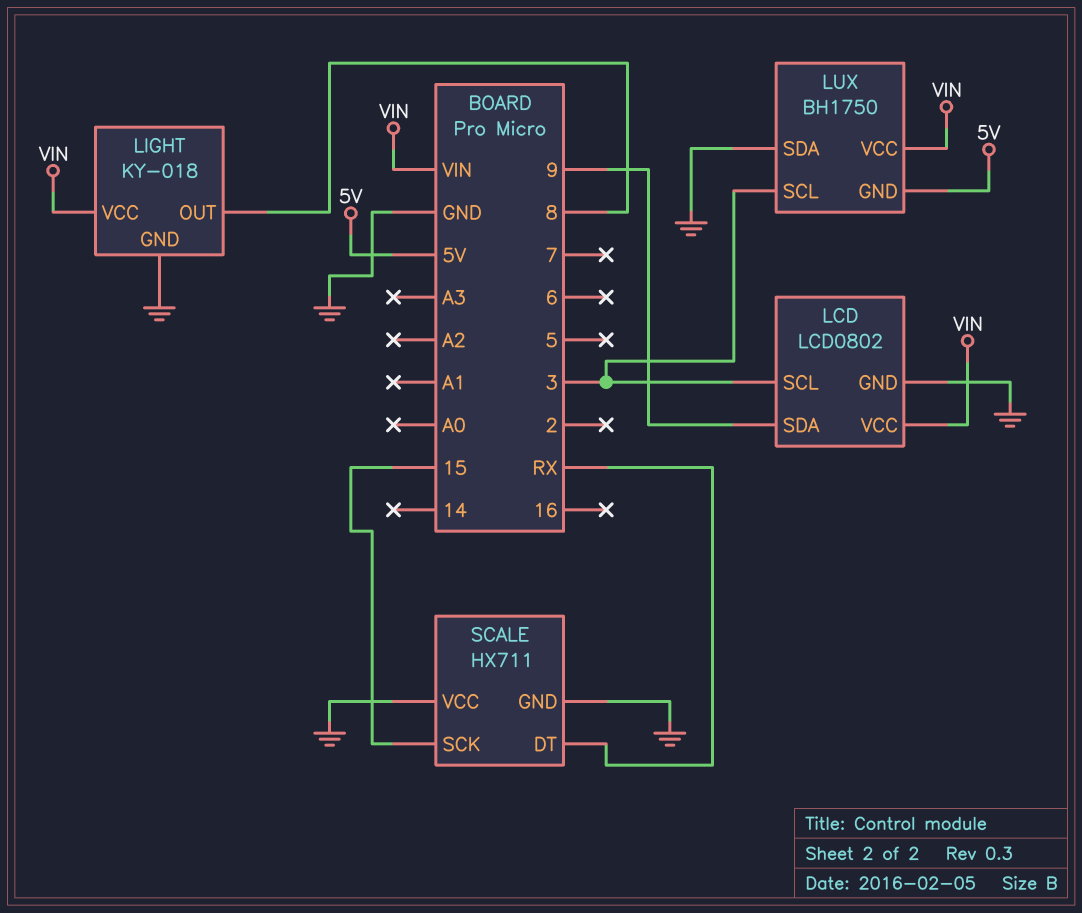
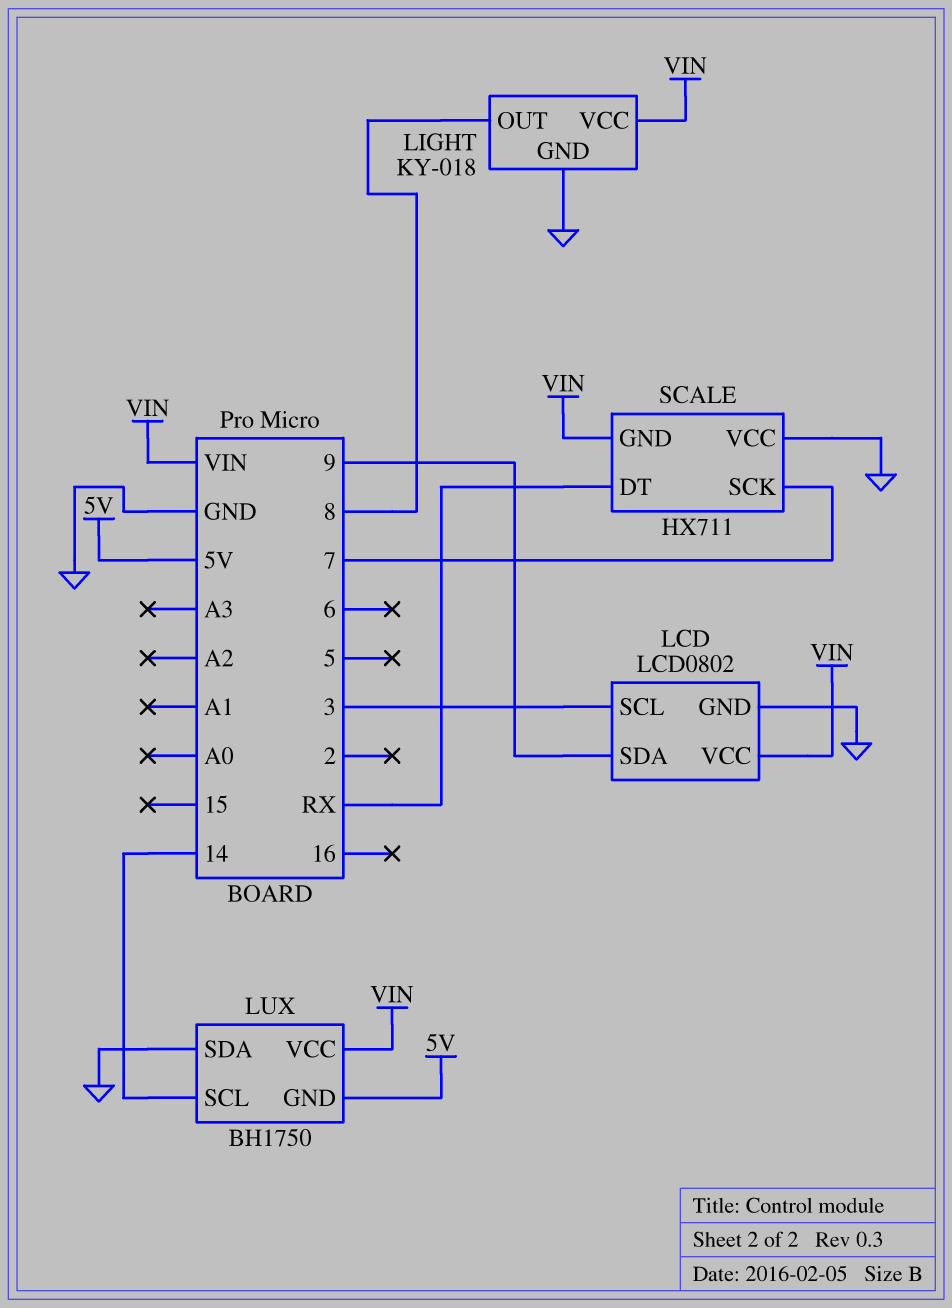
LUX pin SCL: 3 -> 14
SCALE pin GND: GND -> VIN
SCALE pin SCK: 15 -> 7

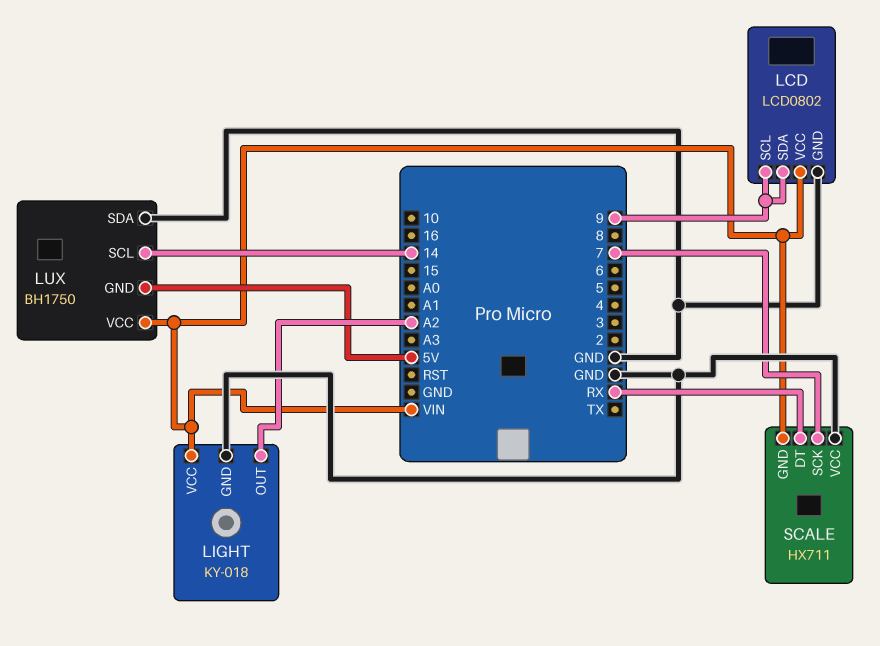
LCD pin SCL: 3 -> 9
LIGHT pin OUT: 8 -> A2

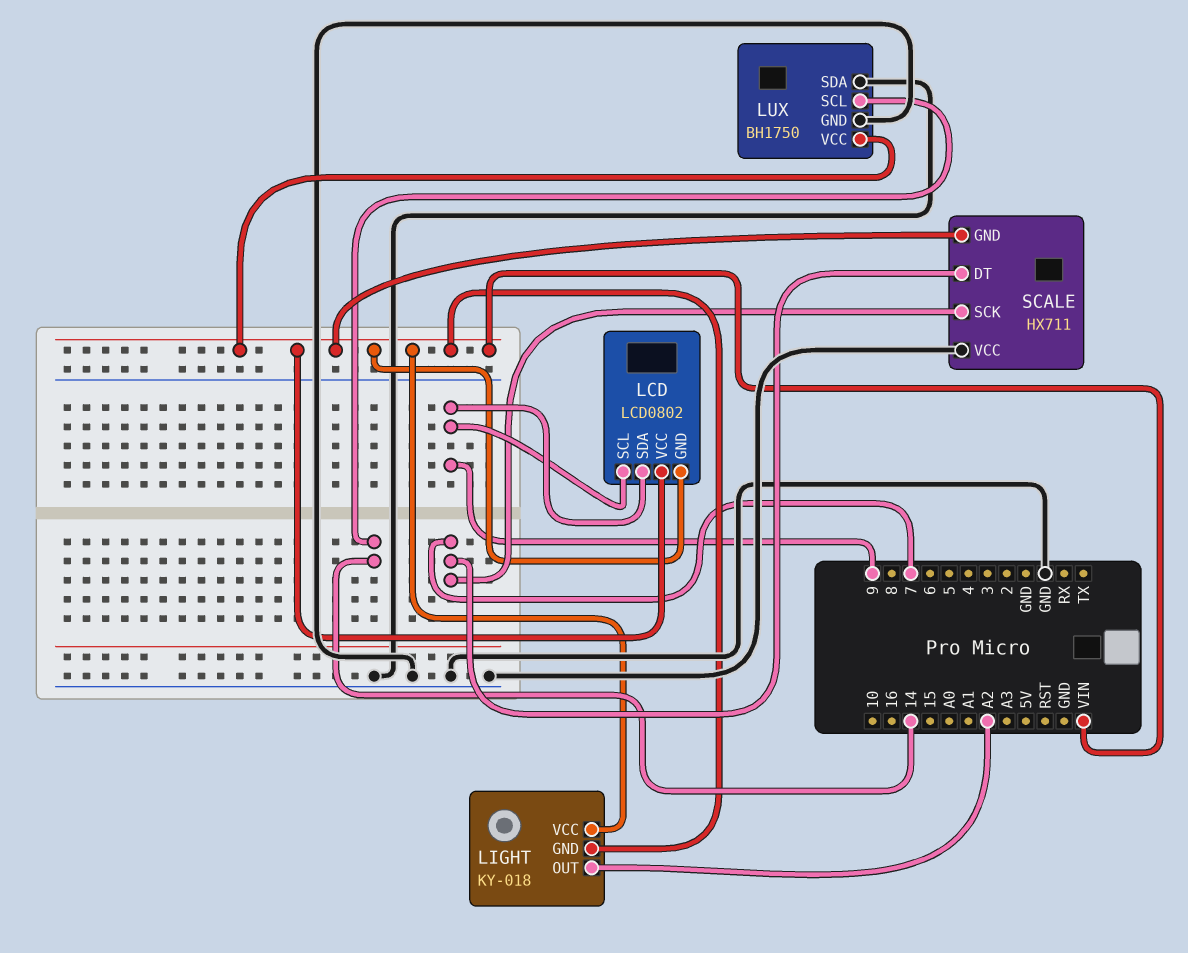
LCD pin GND: GND -> VIN
LIGHT pin GND: GND -> VIN
LUX pin GND: 5V -> GND
SCALE pin DT: RX -> 7

